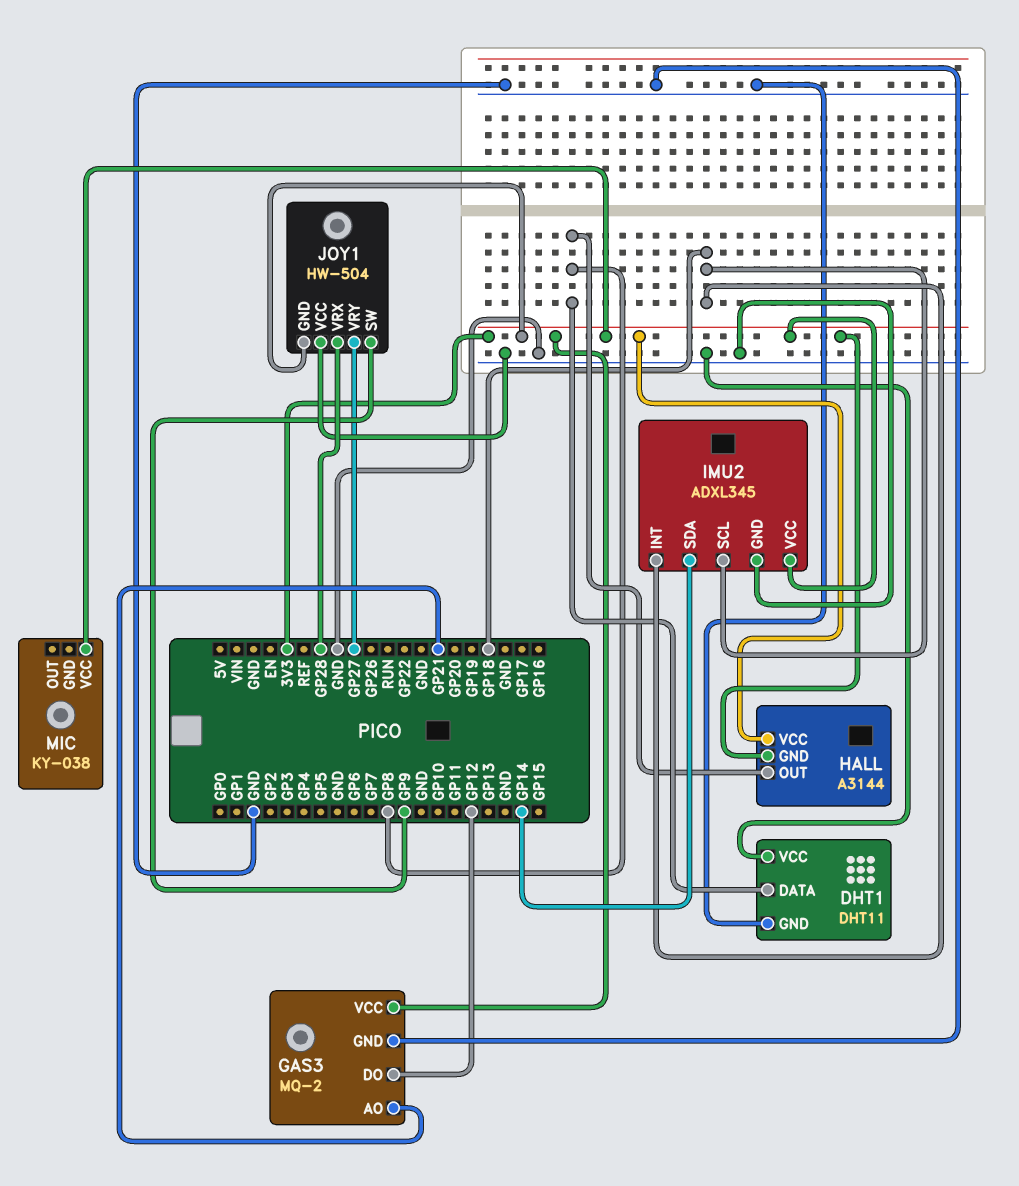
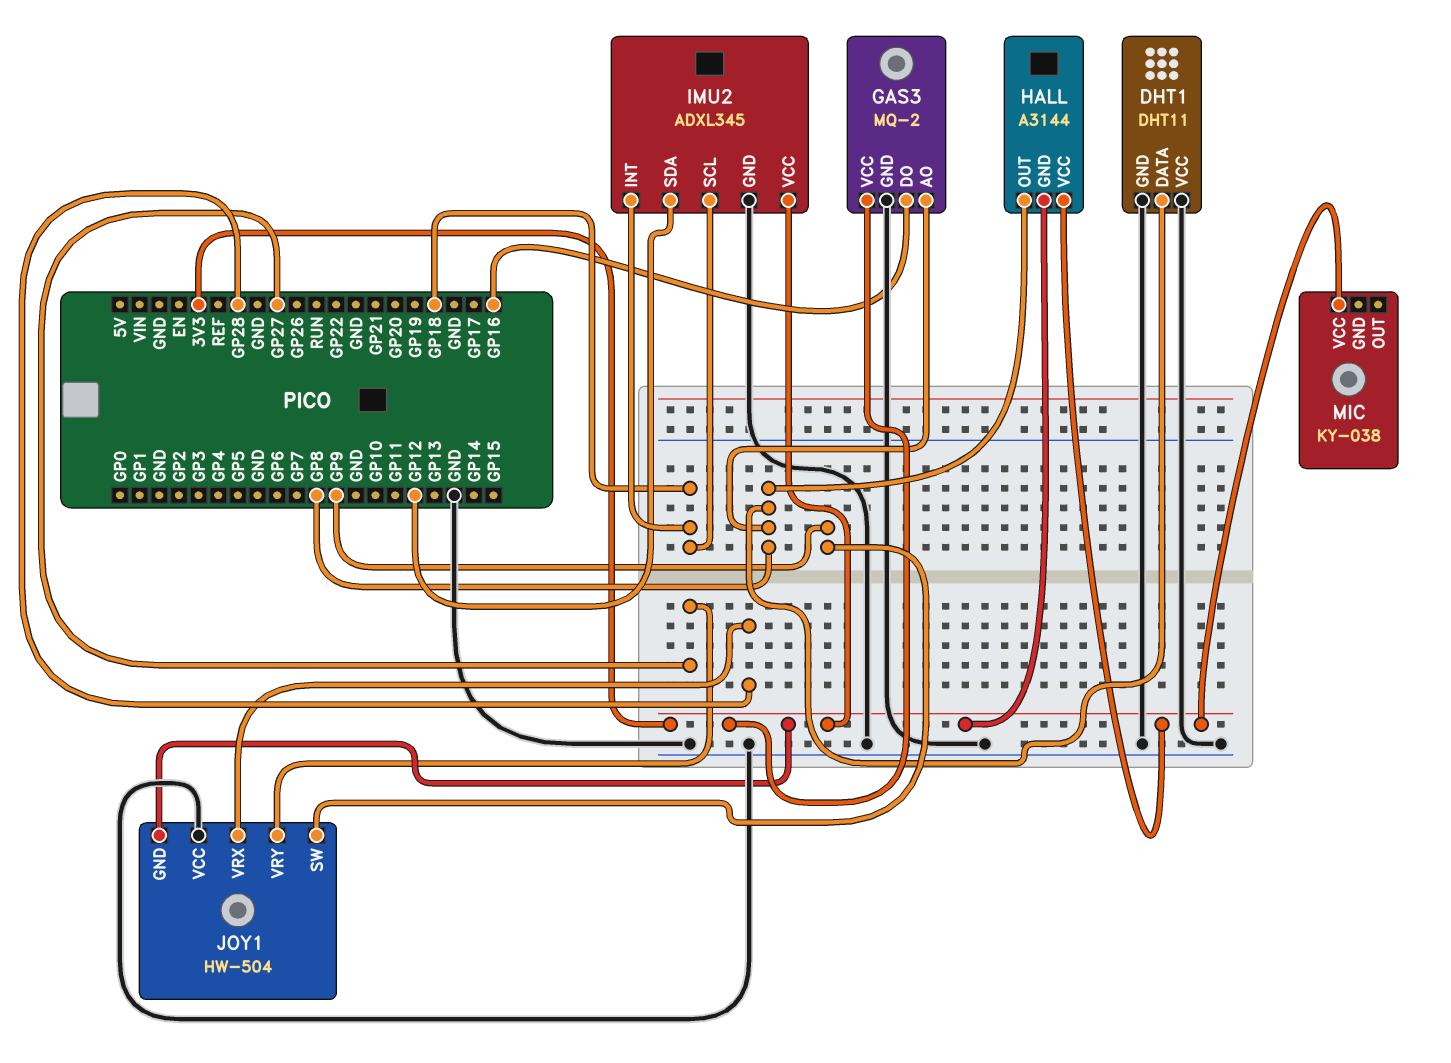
GAS3 pin AO: GP21 -> GP8
GAS3 pin DO: GP12 -> GP16
IMU2 pin SDA: GP14 -> GP12

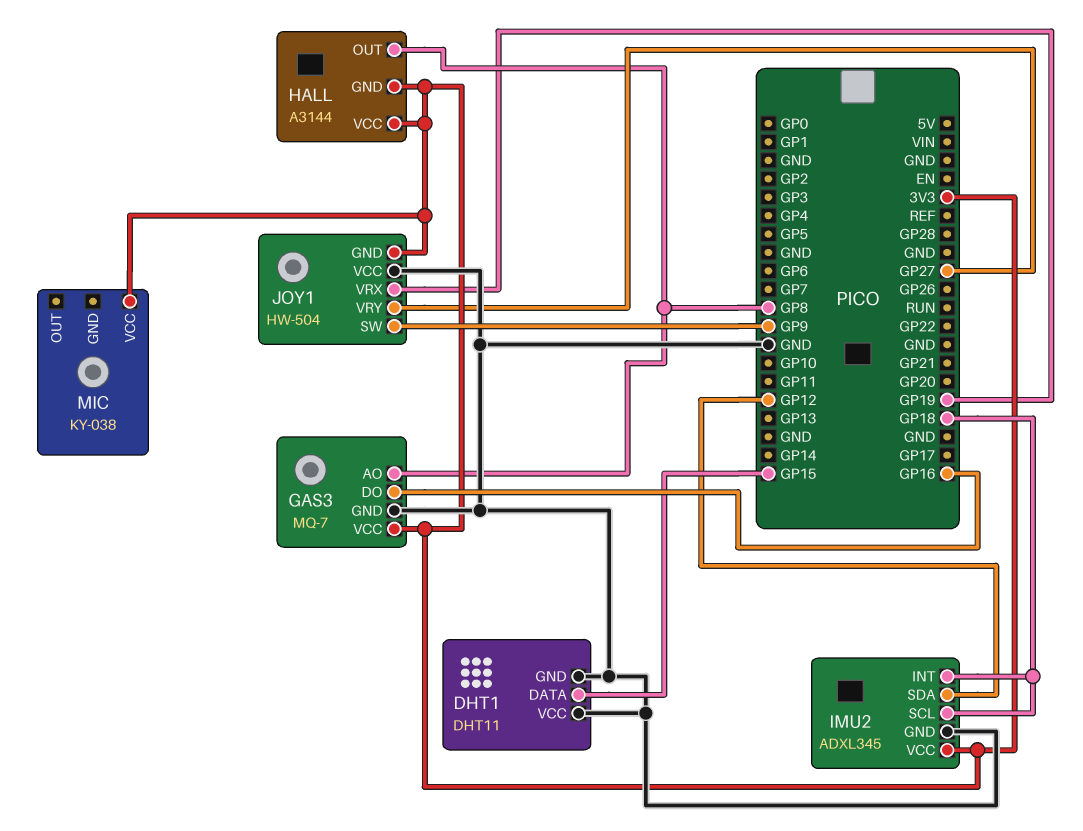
DHT1 pin DATA: GP8 -> GP15
GAS3: MQ-2 -> MQ-7
JOY1 pin VRX: GP28 -> GP19

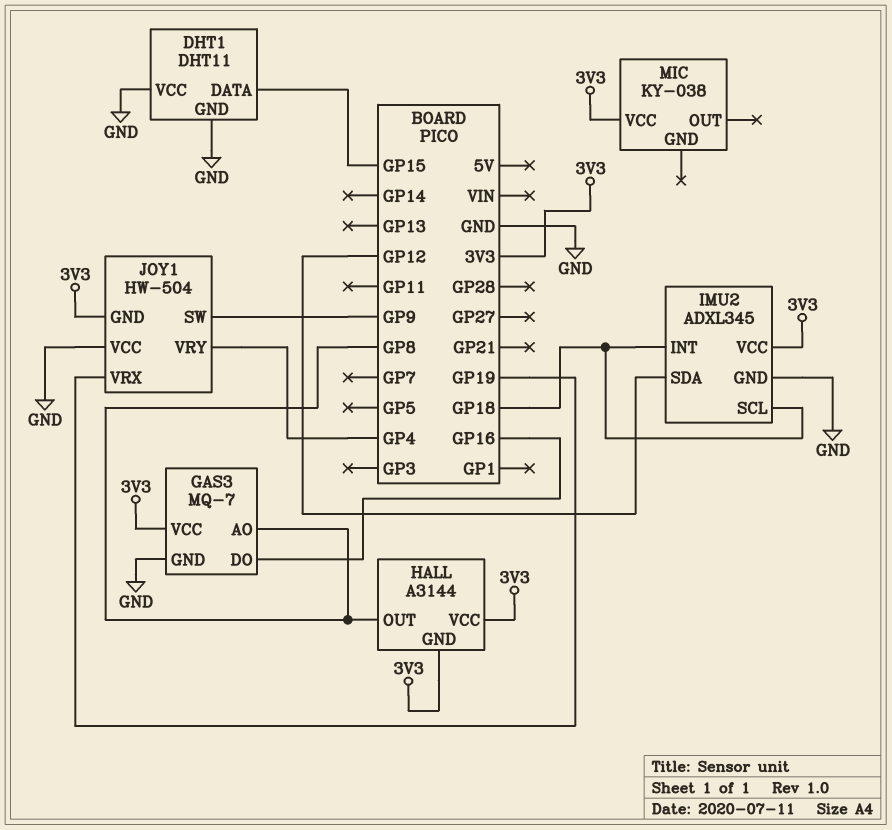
JOY1 pin VRY: GP27 -> GP4

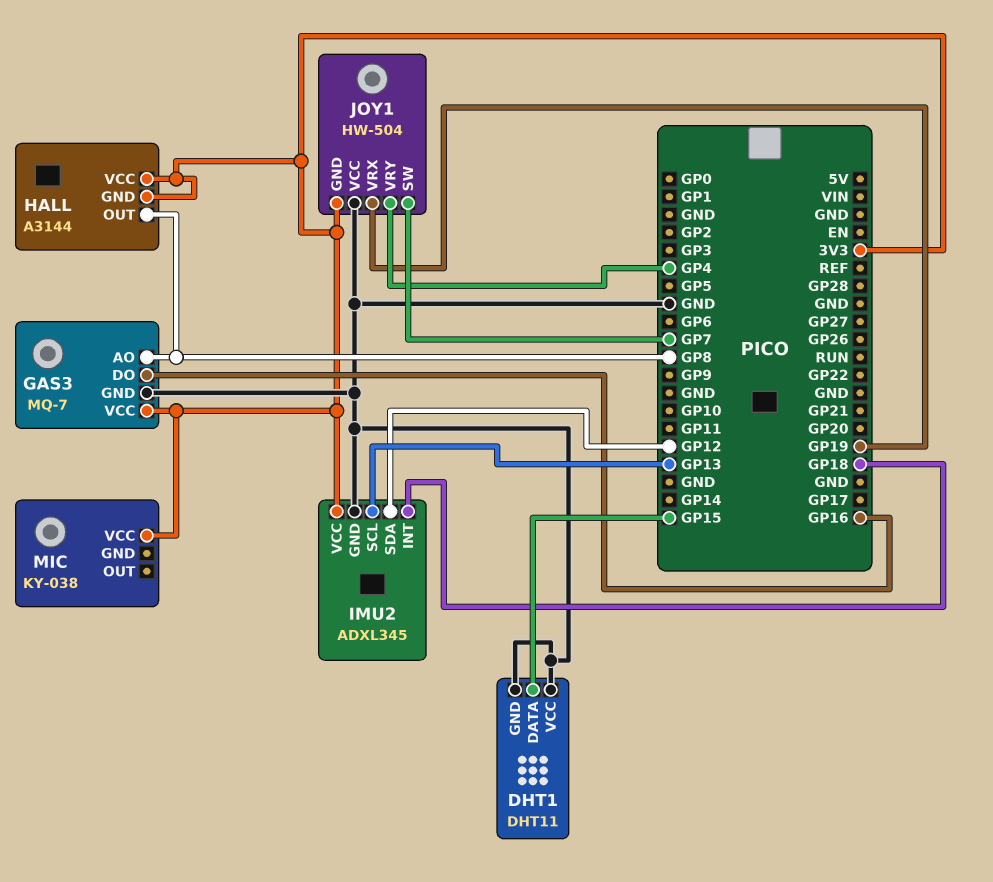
IMU2 pin SCL: GP18 -> GP13
JOY1 pin SW: GP9 -> GP7

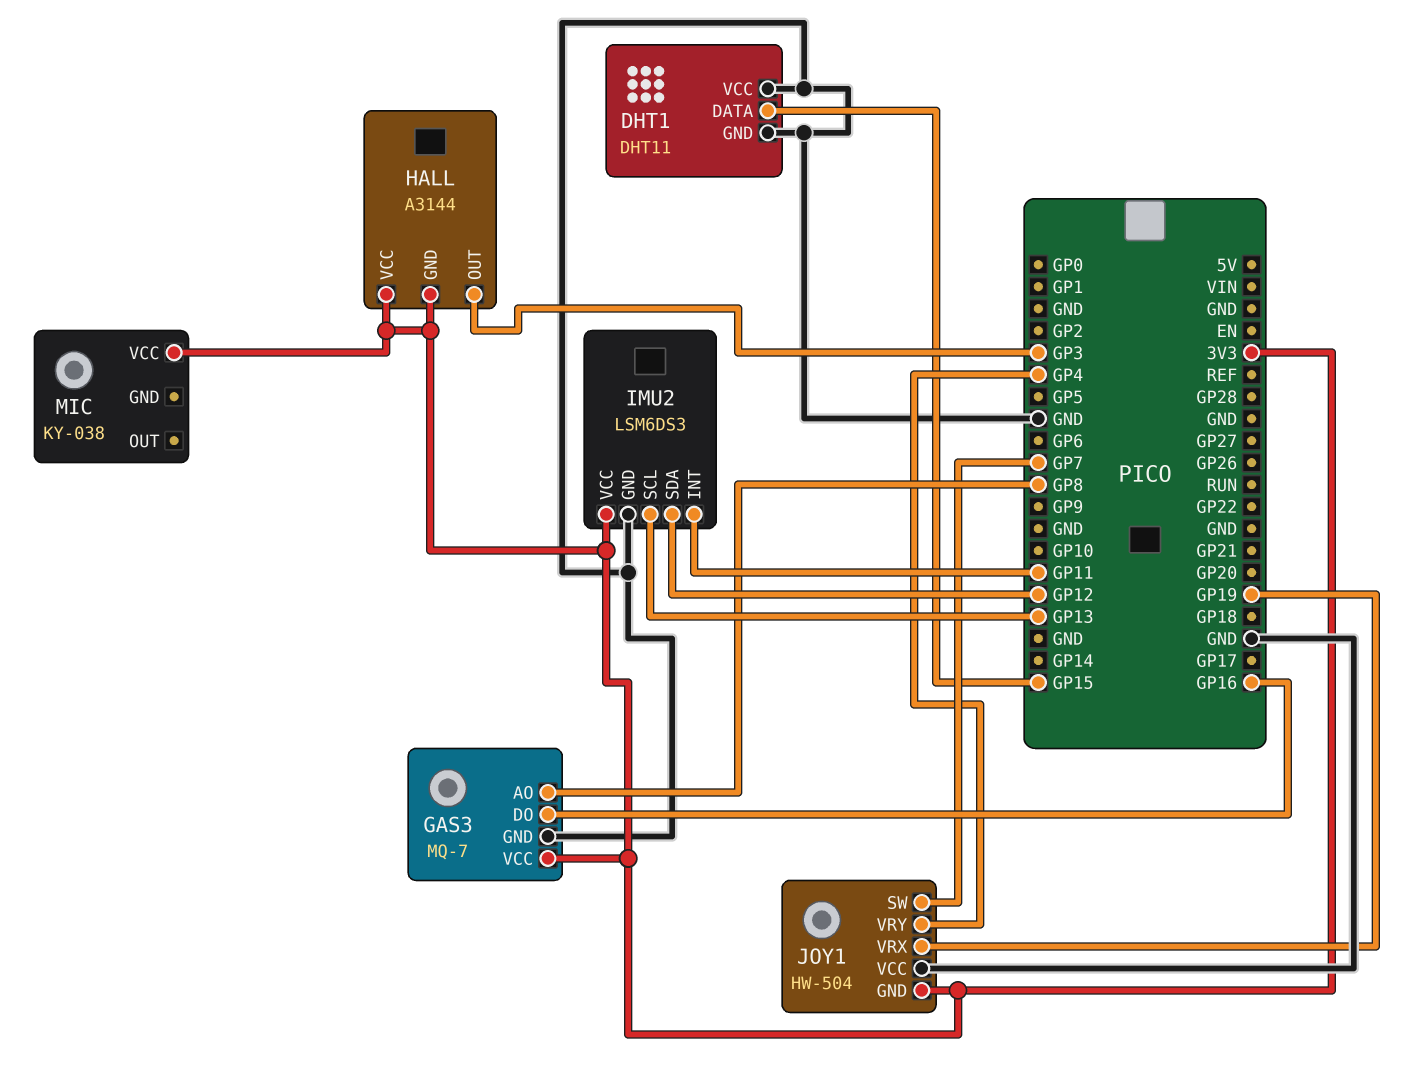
HALL pin OUT: GP8 -> GP3
IMU2: ADXL345 -> LSM6DS3
IMU2 pin INT: GP18 -> GP11

